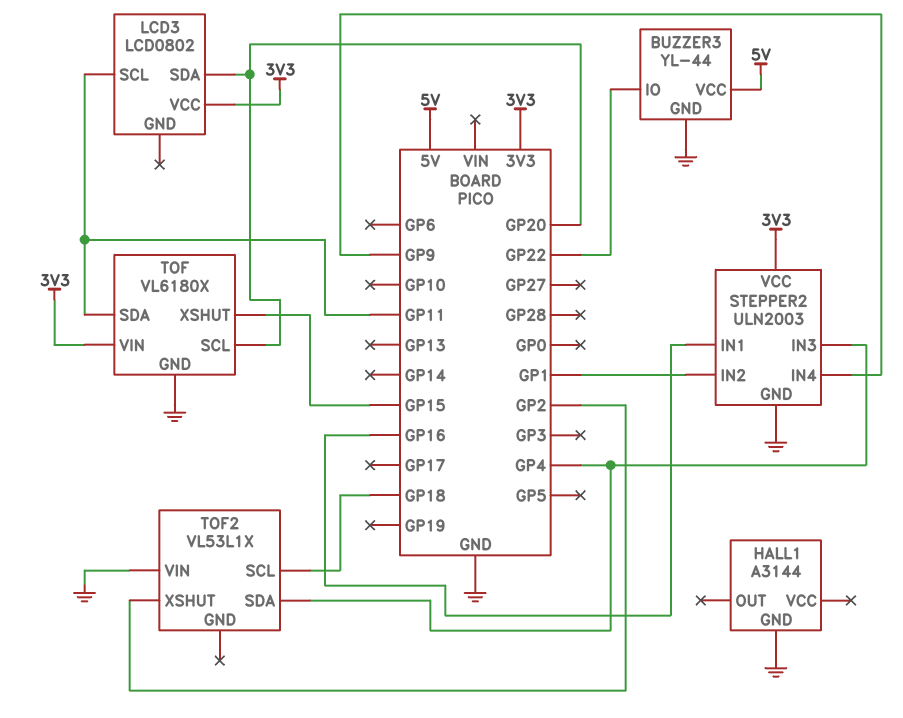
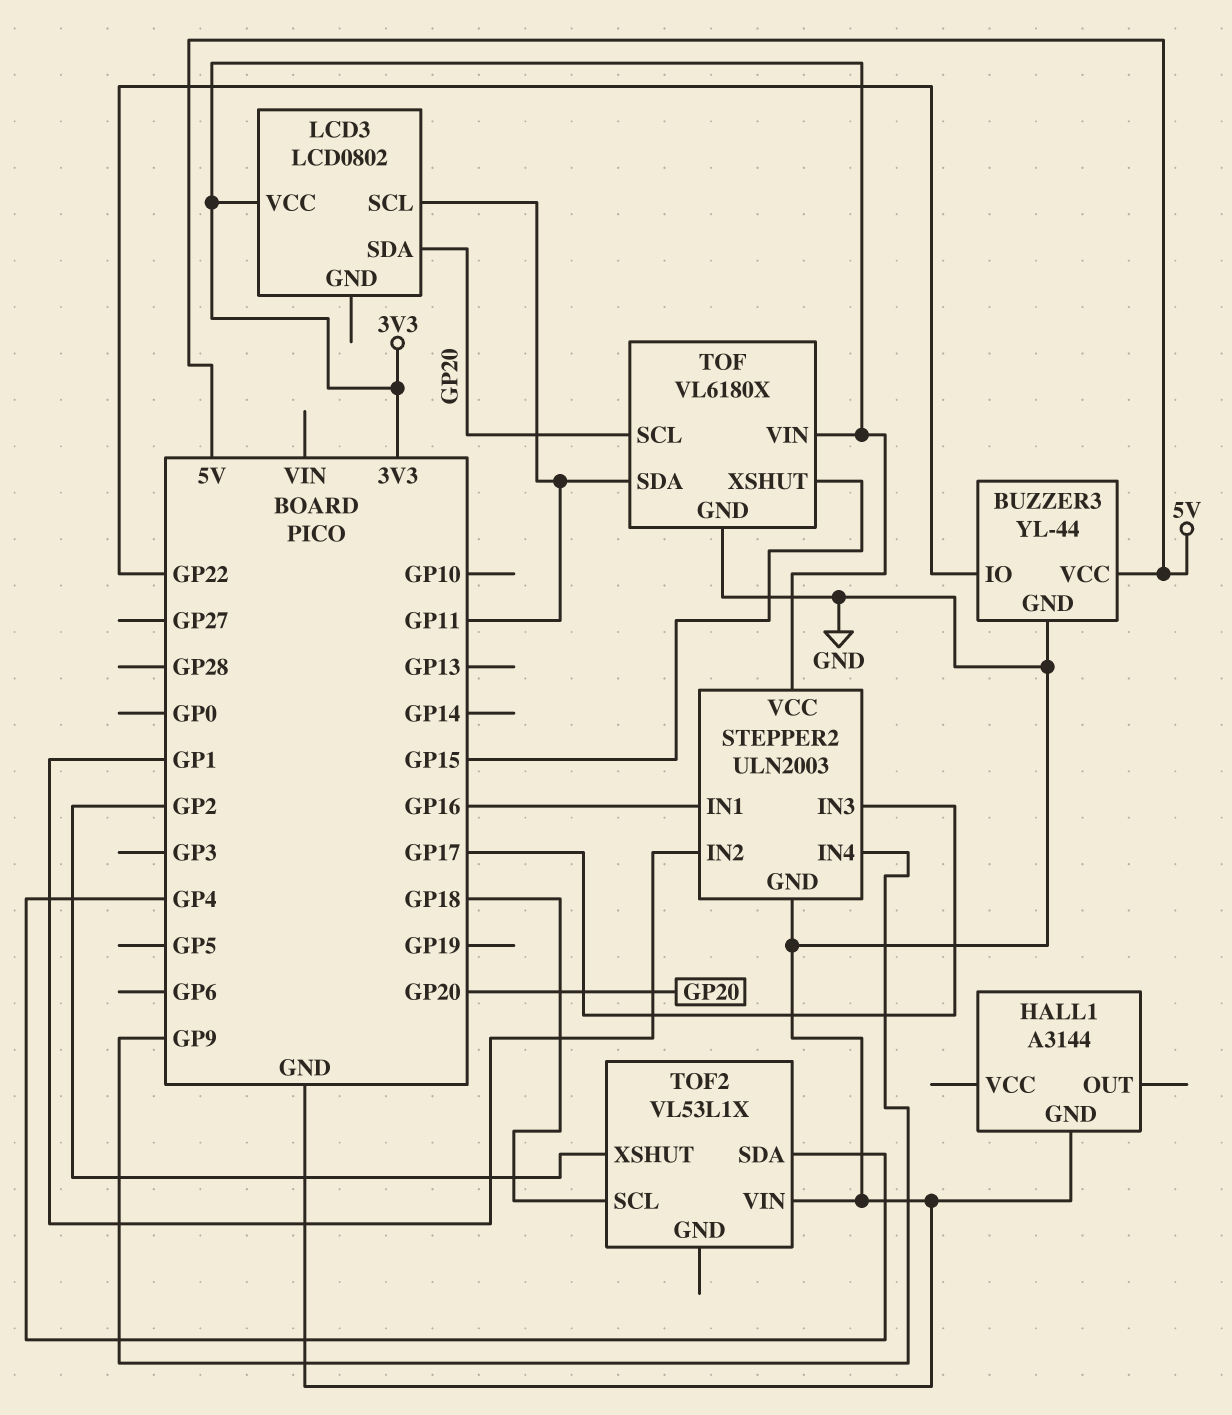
STEPPER2 pin IN3: GP4 -> GP17

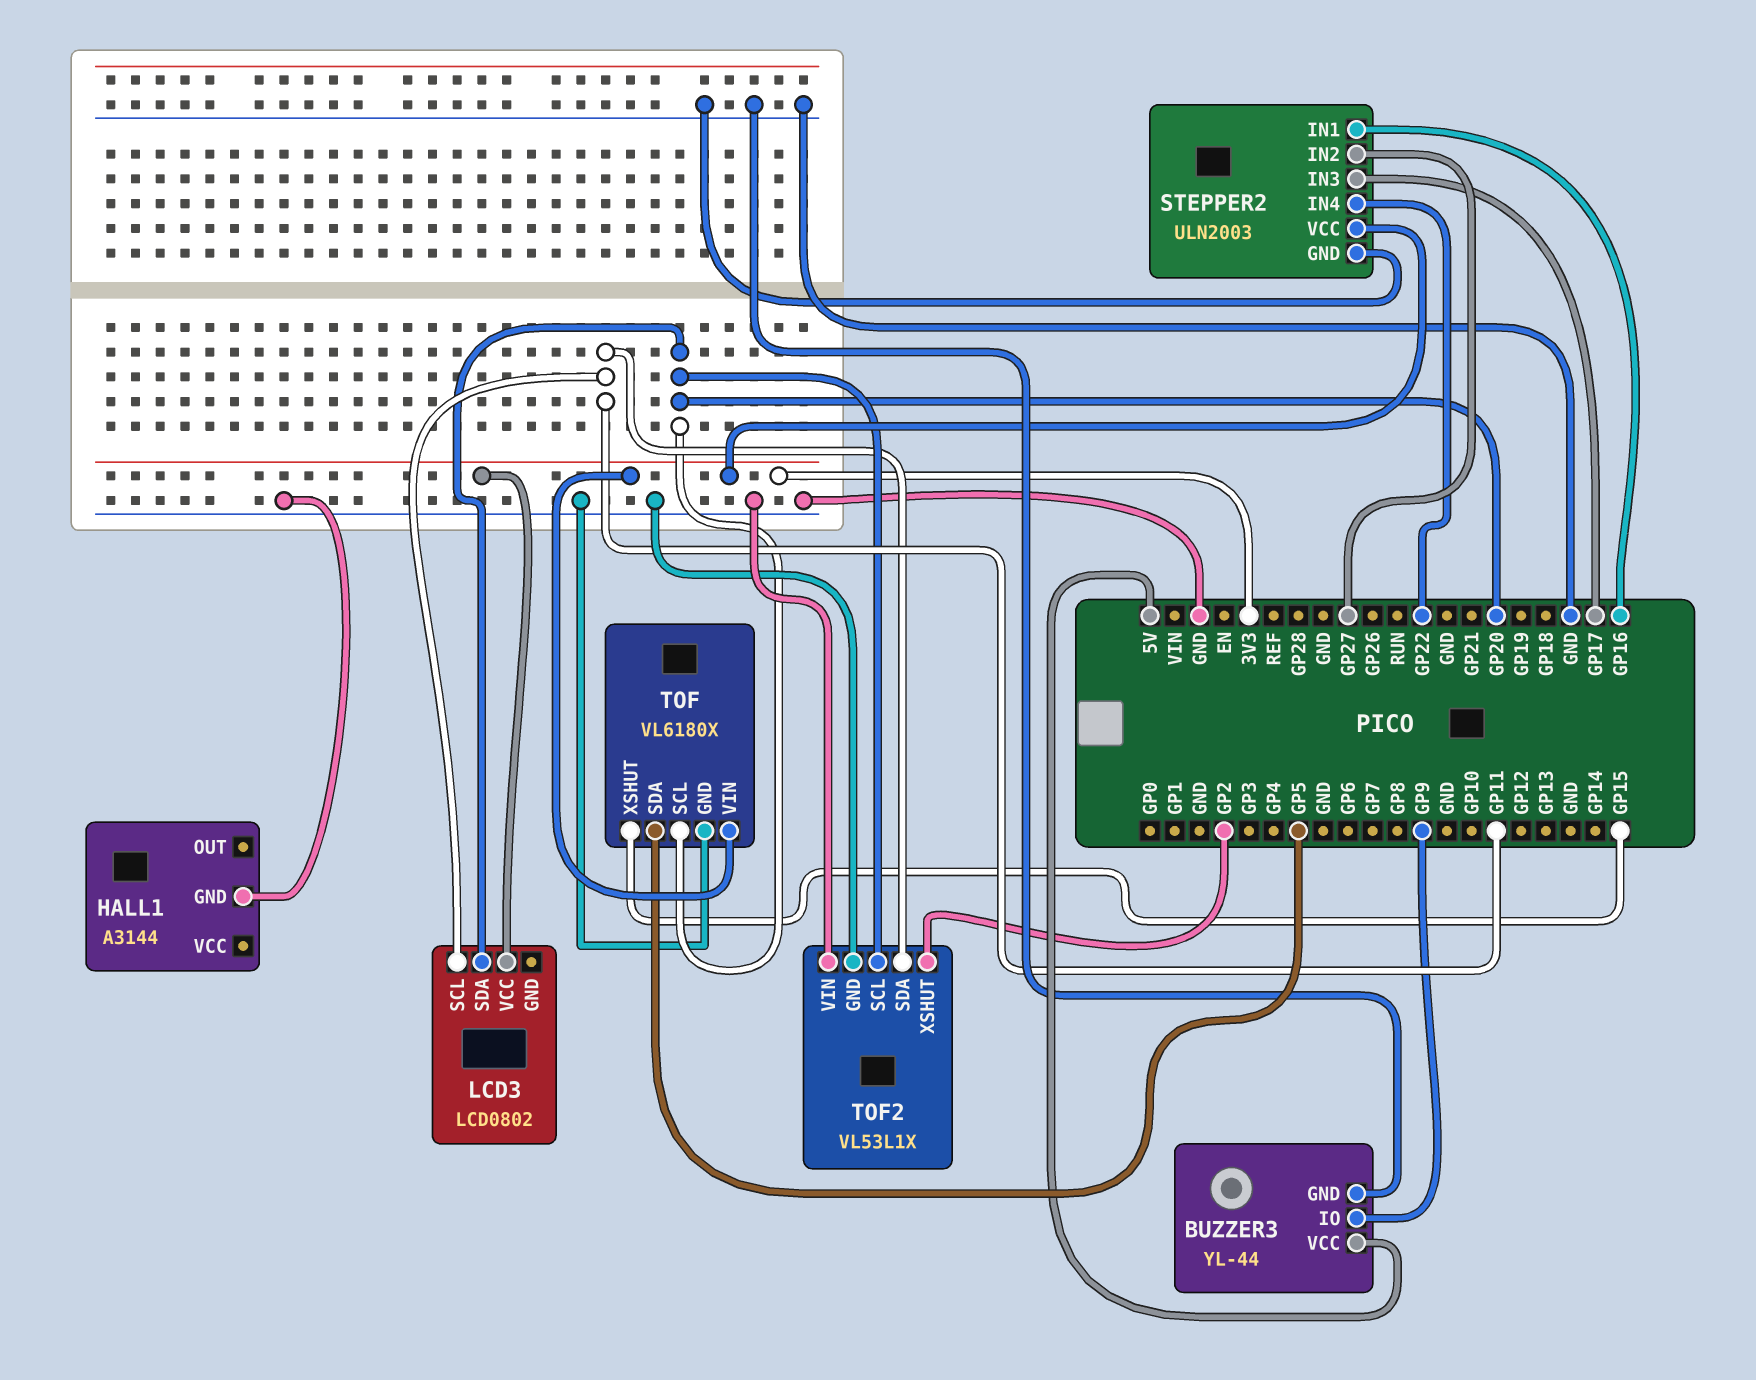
BUZZER3 pin IO: GP22 -> GP9
STEPPER2 pin IN2: GP1 -> GP27
STEPPER2 pin IN4: GP9 -> GP22
TOF pin SDA: GP11 -> GP5
TOF2 pin GND: none -> GND
TOF2 pin SCL: GP18 -> GP20
TOF2 pin SDA: GP4 -> GP11

